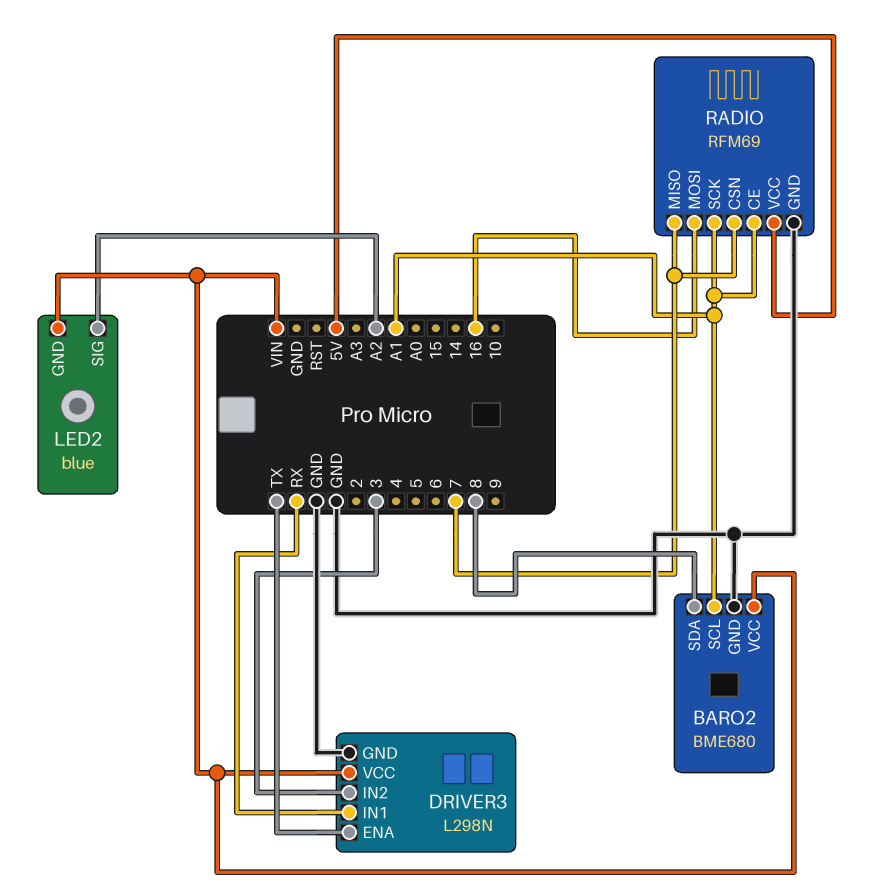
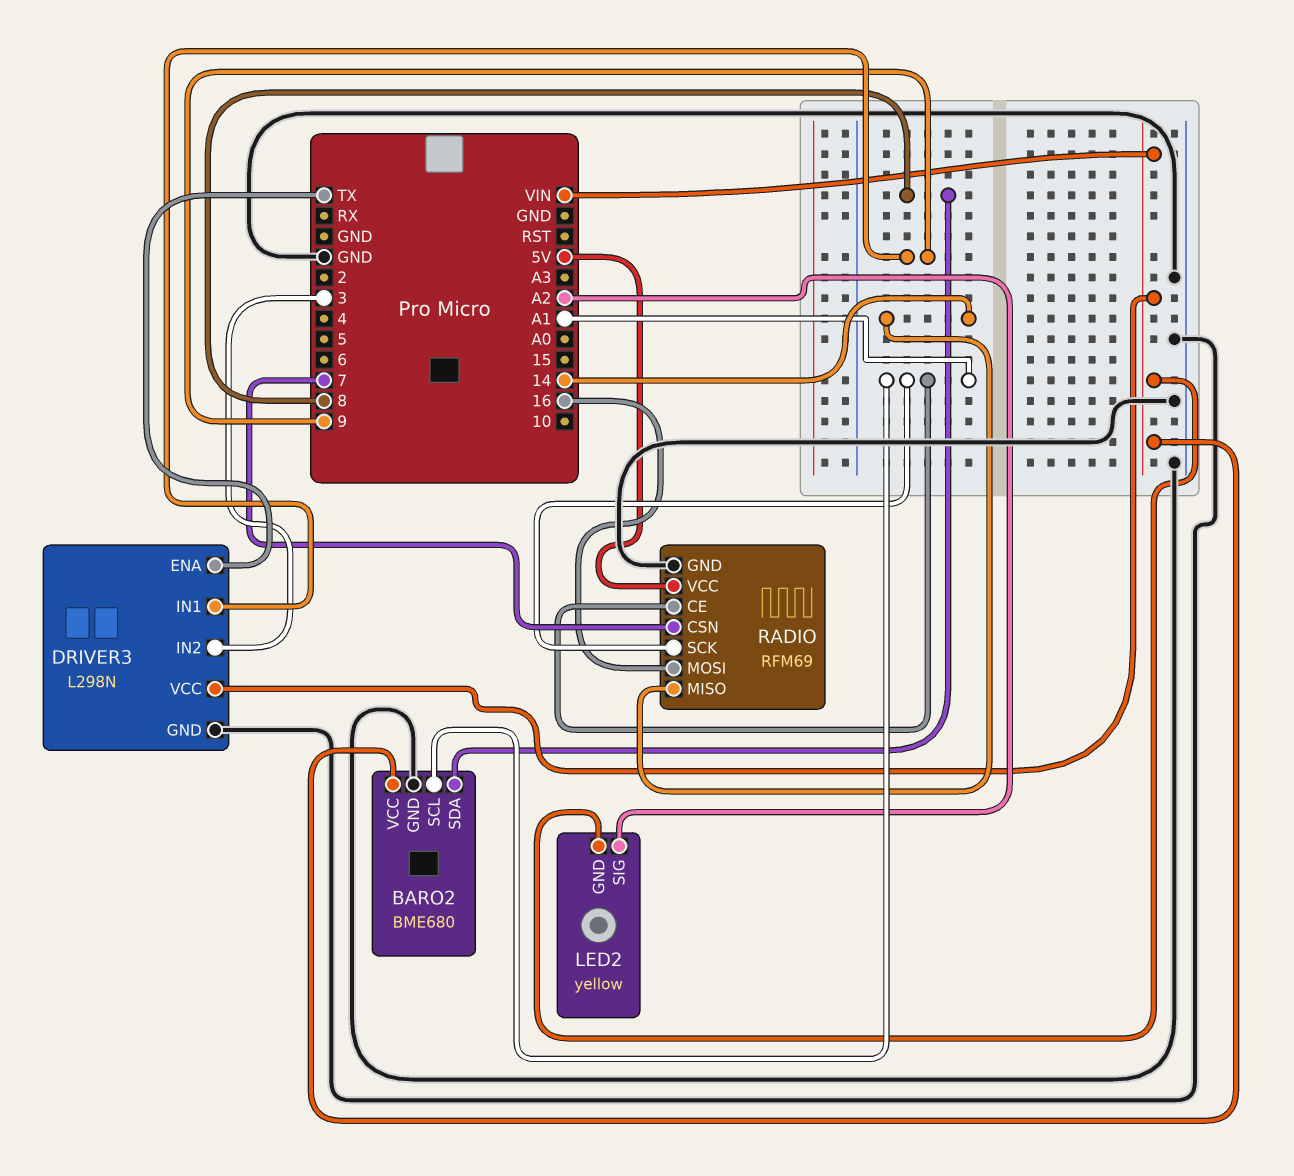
DRIVER3 pin IN1: RX -> 9
LED2: blue -> yellow
RADIO pin MISO: 7 -> 14

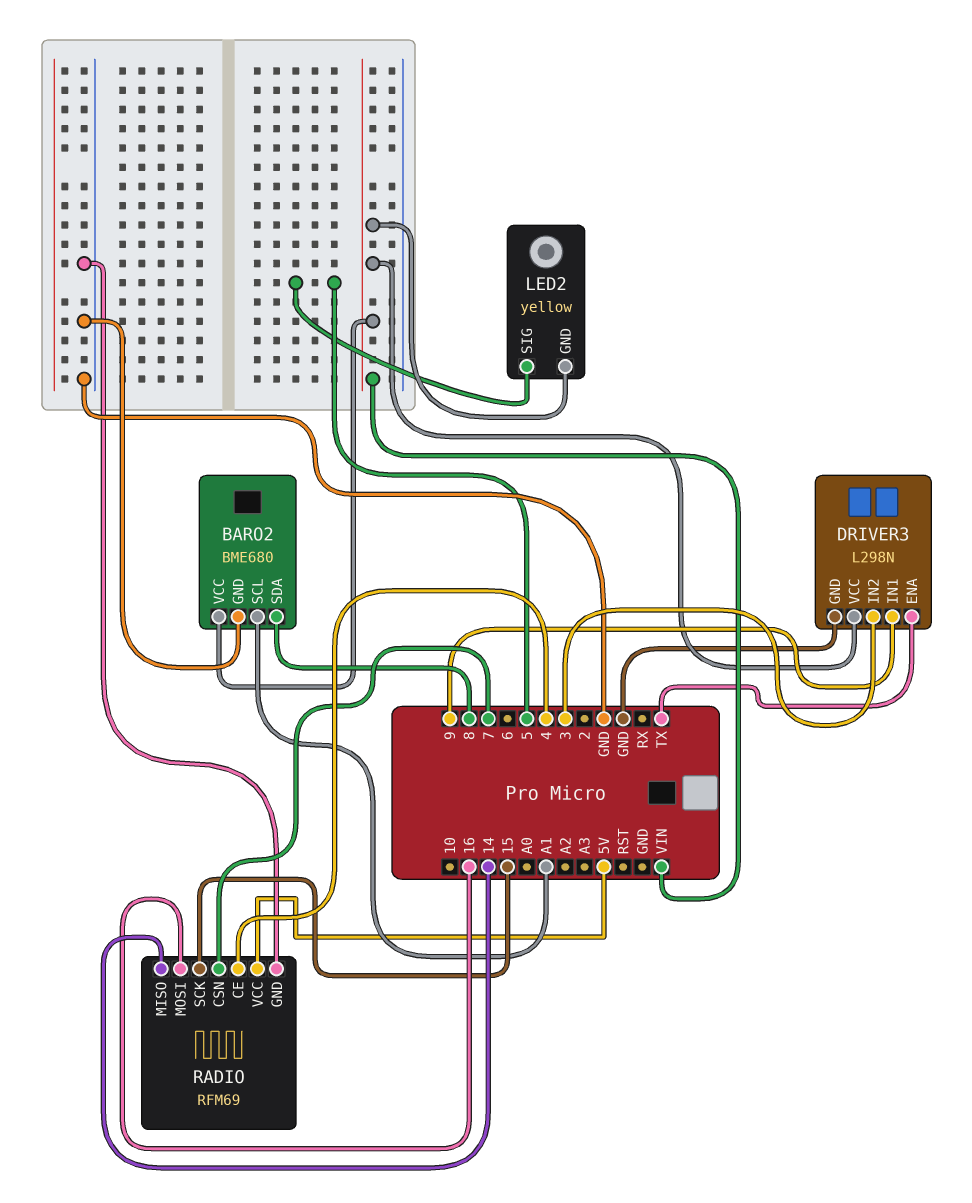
LED2 pin SIG: A2 -> 5
RADIO pin CE: A1 -> 4
RADIO pin SCK: A1 -> 15

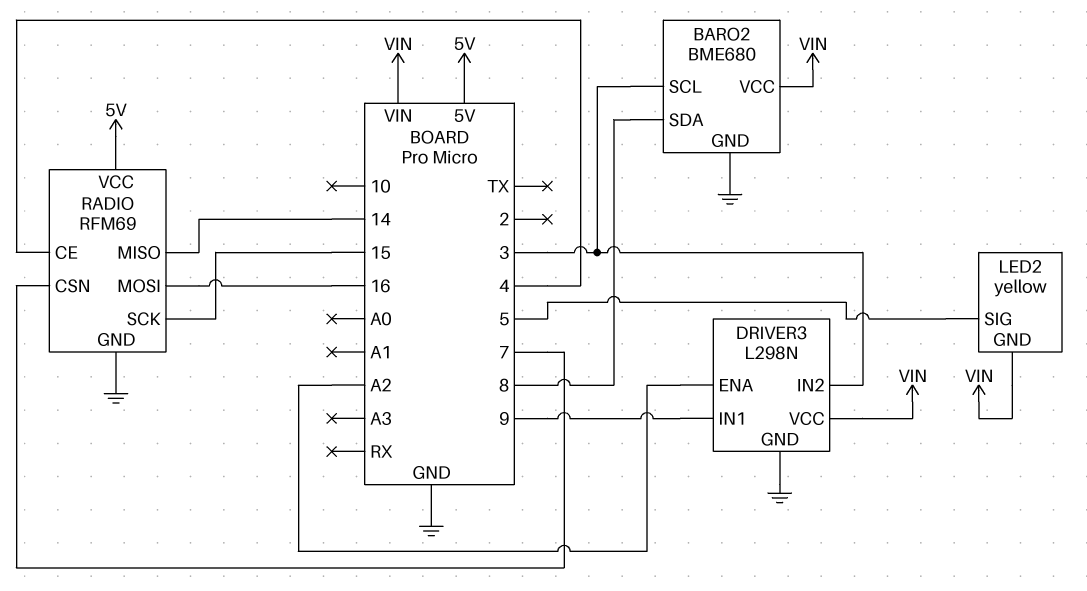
BARO2 pin SCL: A1 -> 3
DRIVER3 pin ENA: TX -> A2

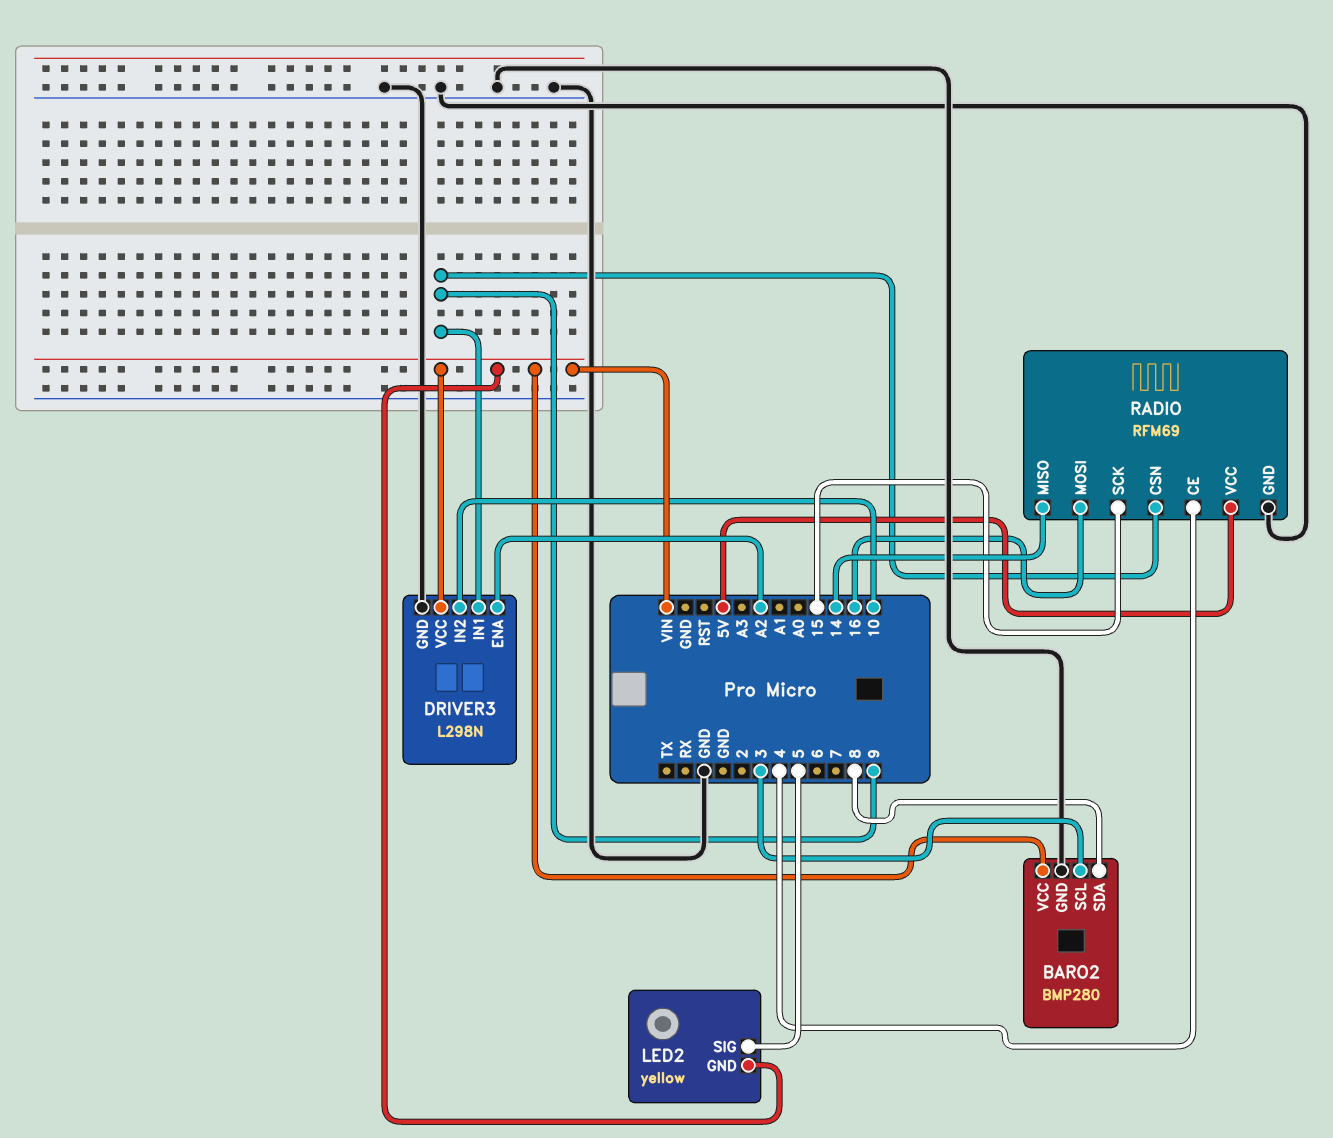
BARO2: BME680 -> BMP280
DRIVER3 pin IN2: 3 -> 10
RADIO pin CSN: 7 -> 9

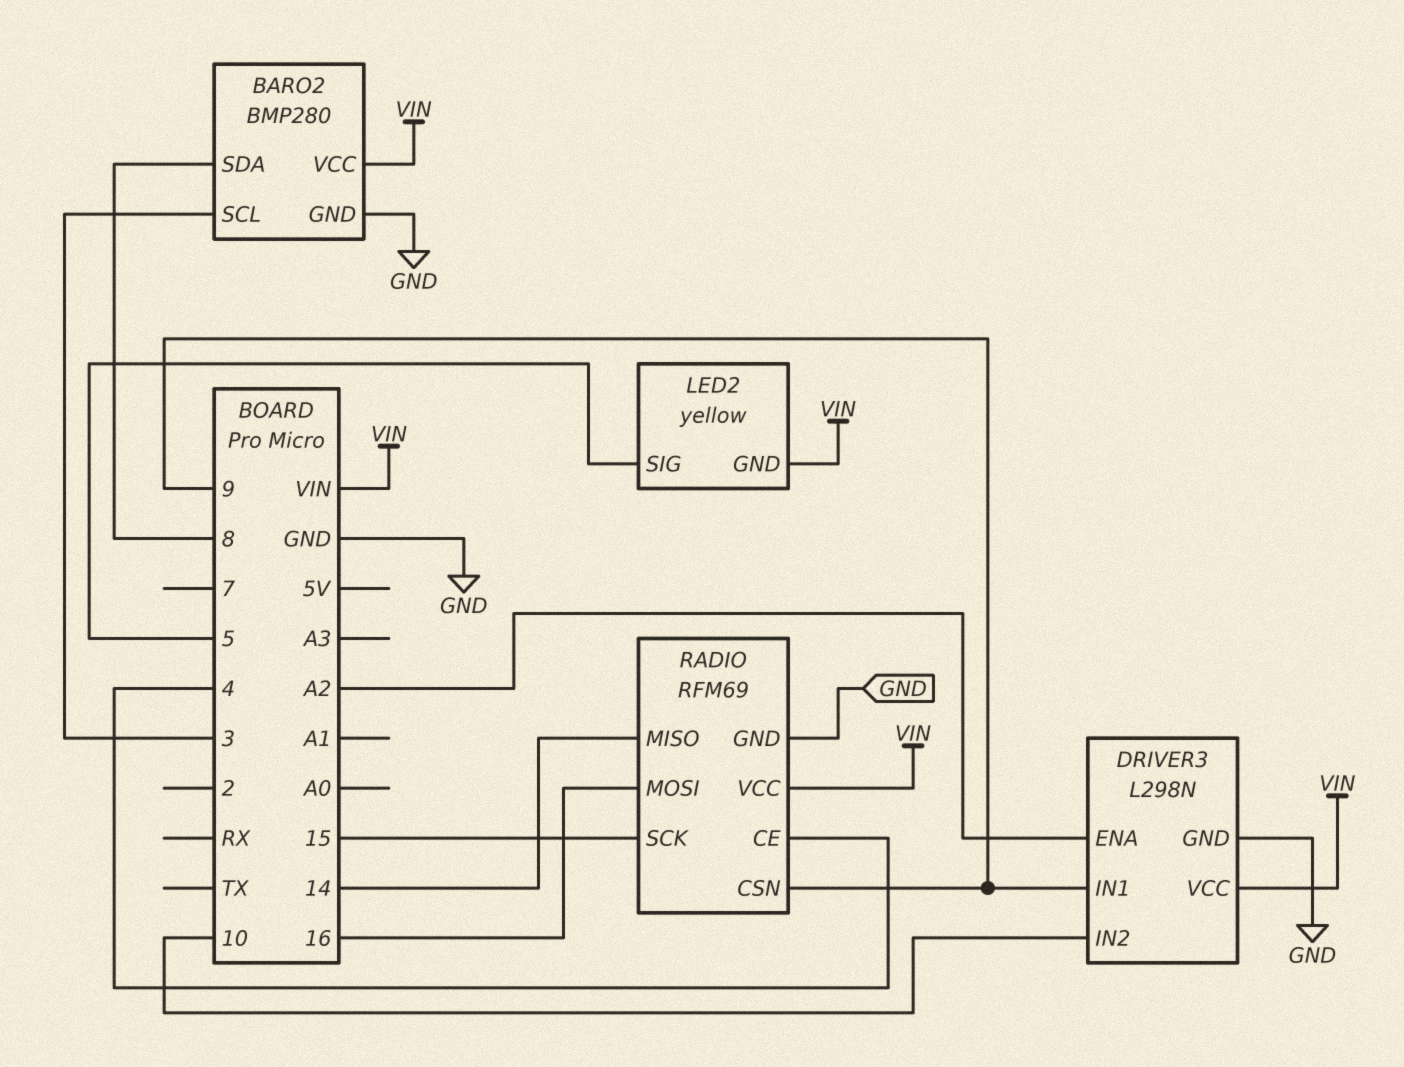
RADIO pin VCC: 5V -> VIN

